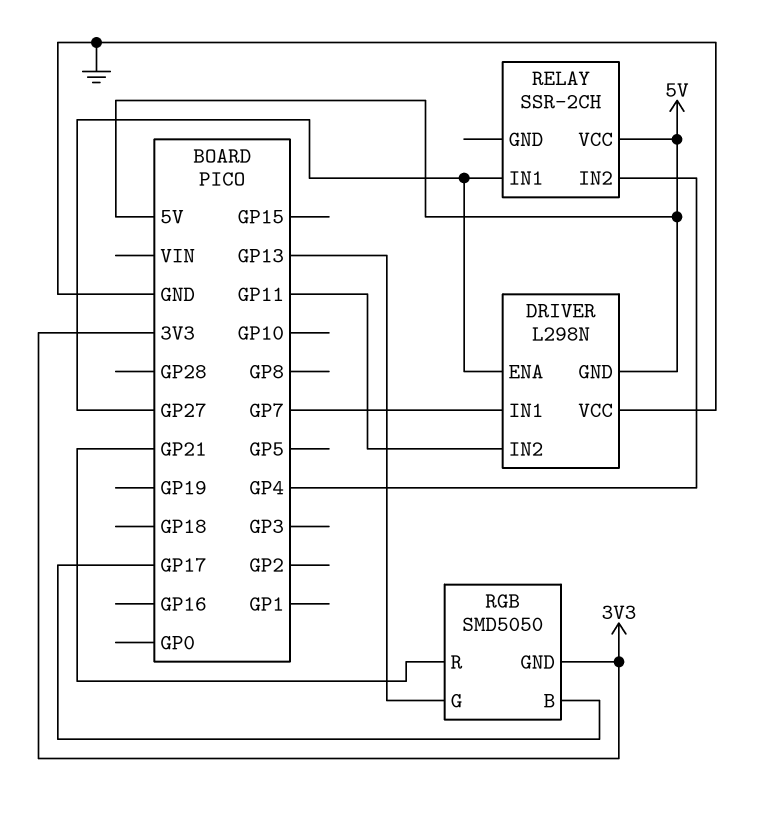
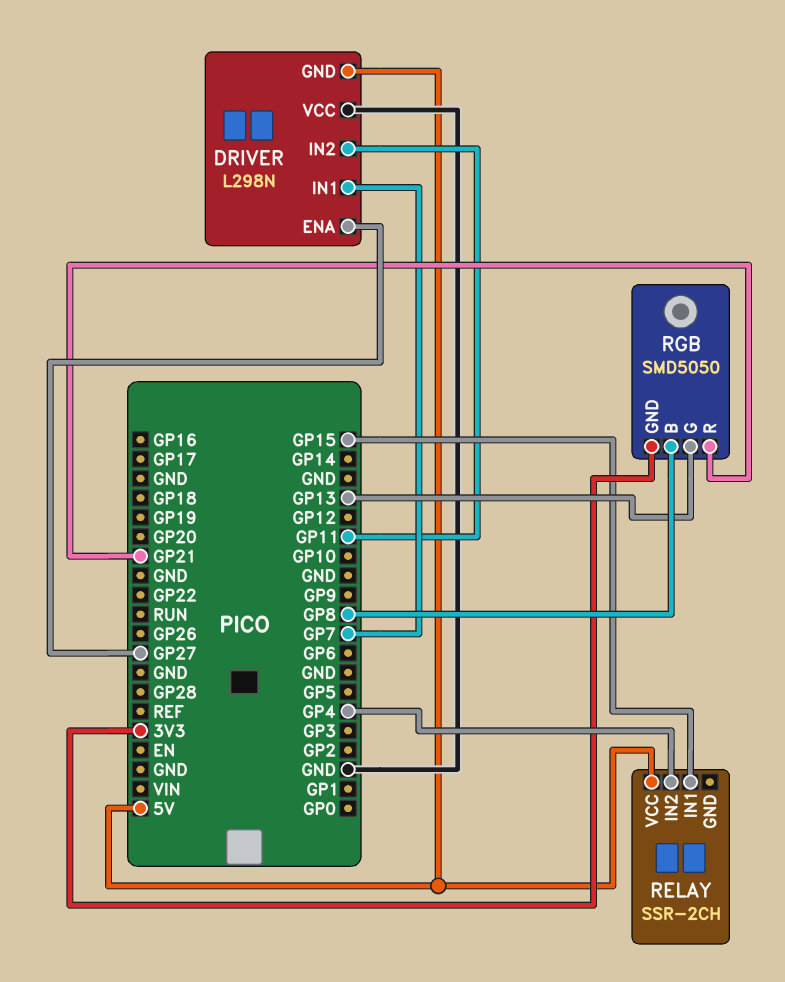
RELAY pin IN1: GP27 -> GP15
RGB pin B: GP17 -> GP8

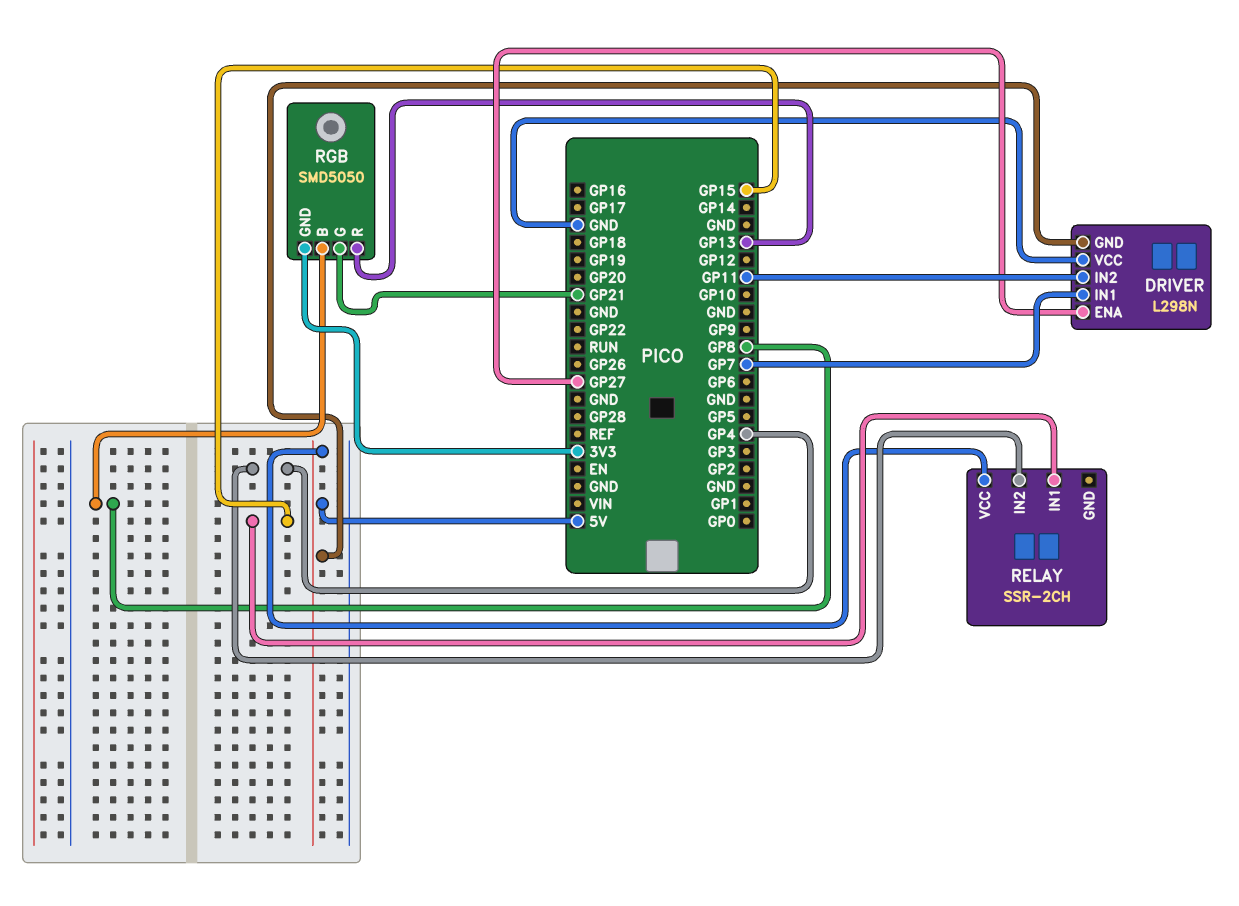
RGB pin G: GP13 -> GP21
RGB pin R: GP21 -> GP13

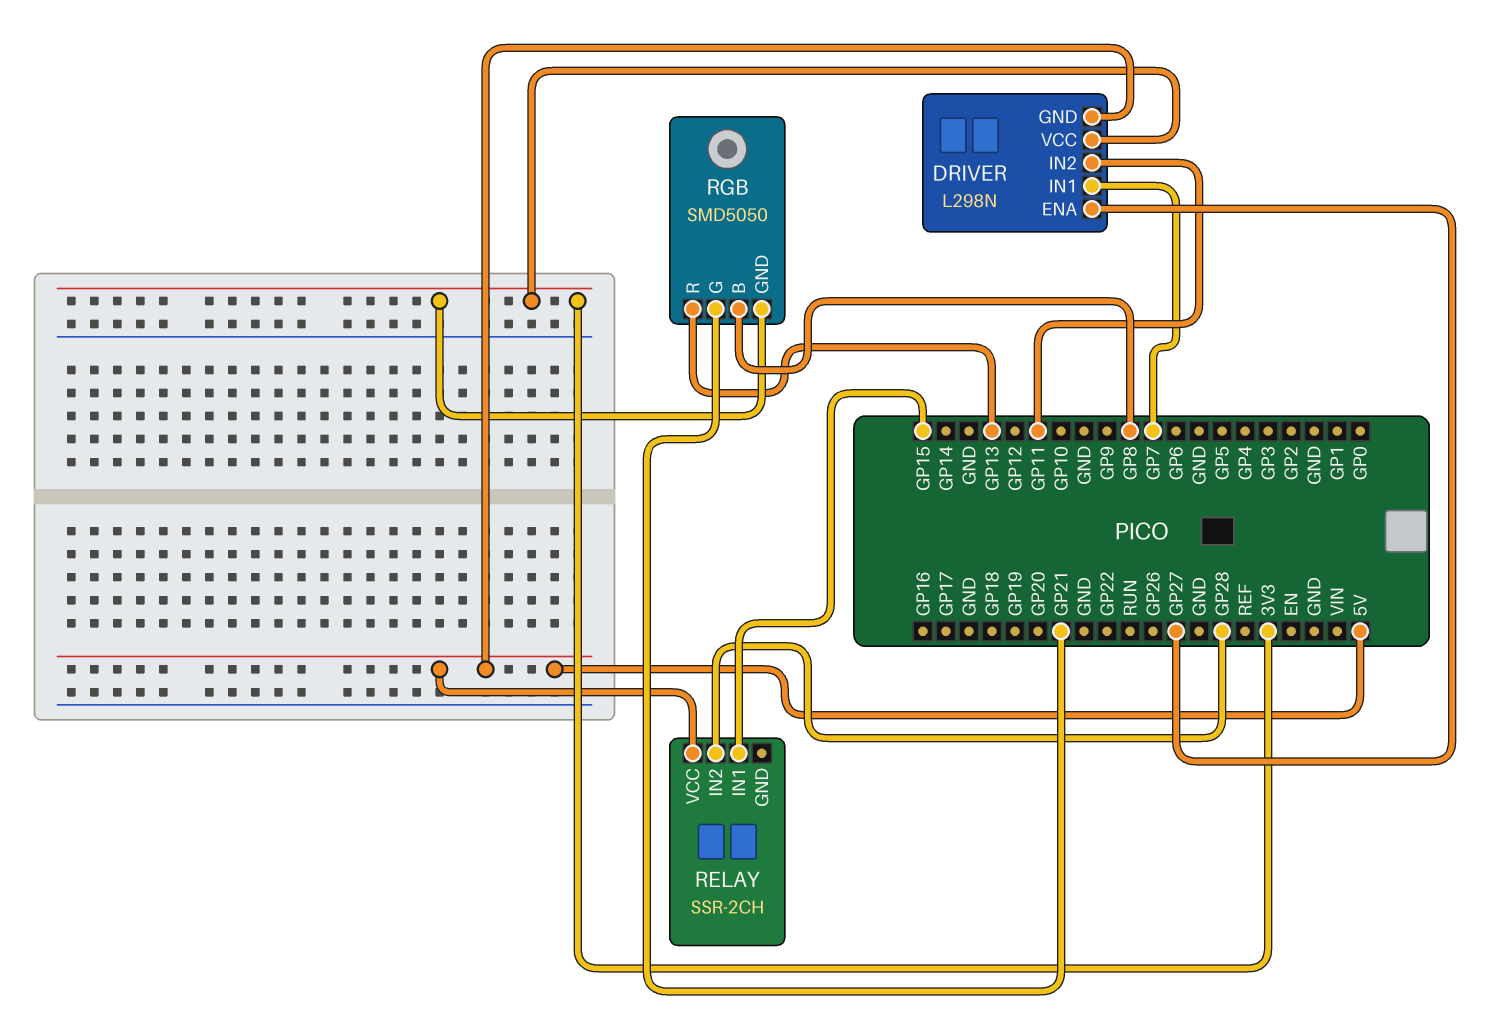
DRIVER pin VCC: GND -> 3V3
RELAY pin IN2: GP4 -> GP28

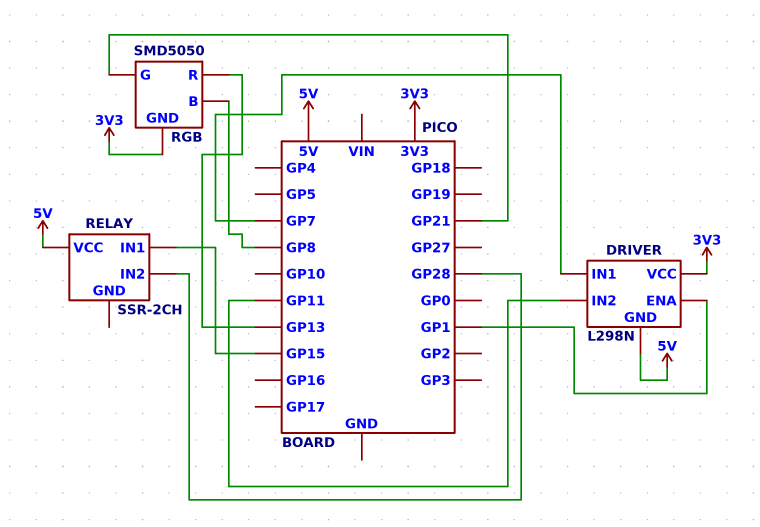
DRIVER pin ENA: GP27 -> GP1

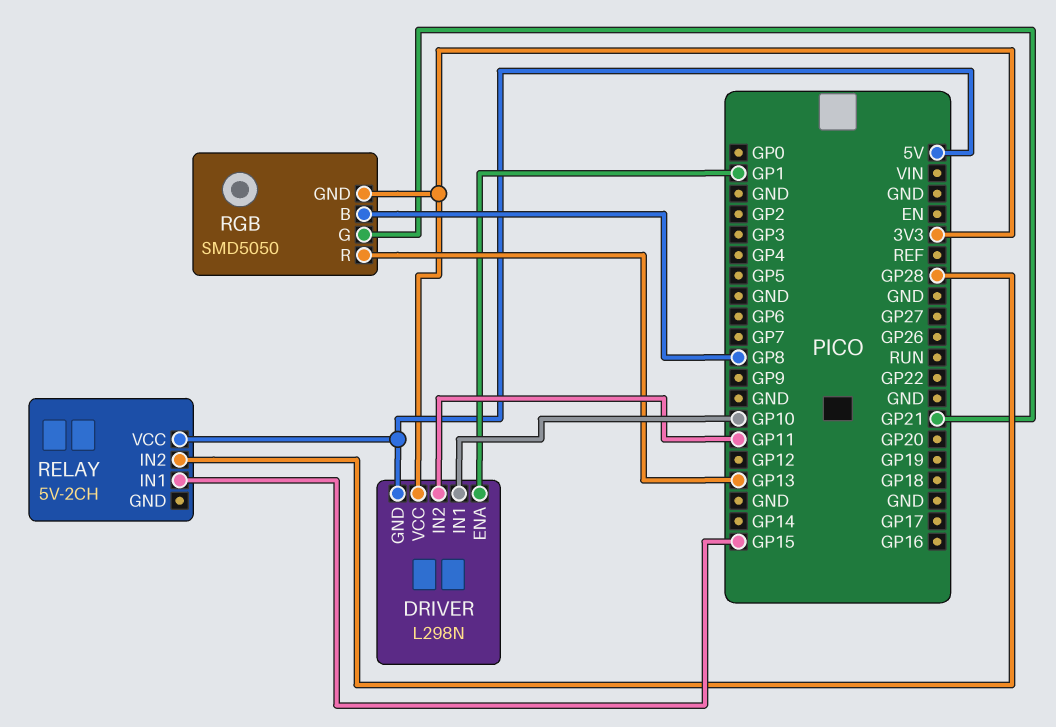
DRIVER pin IN1: GP7 -> GP10
RELAY: SSR-2CH -> 5V-2CH

